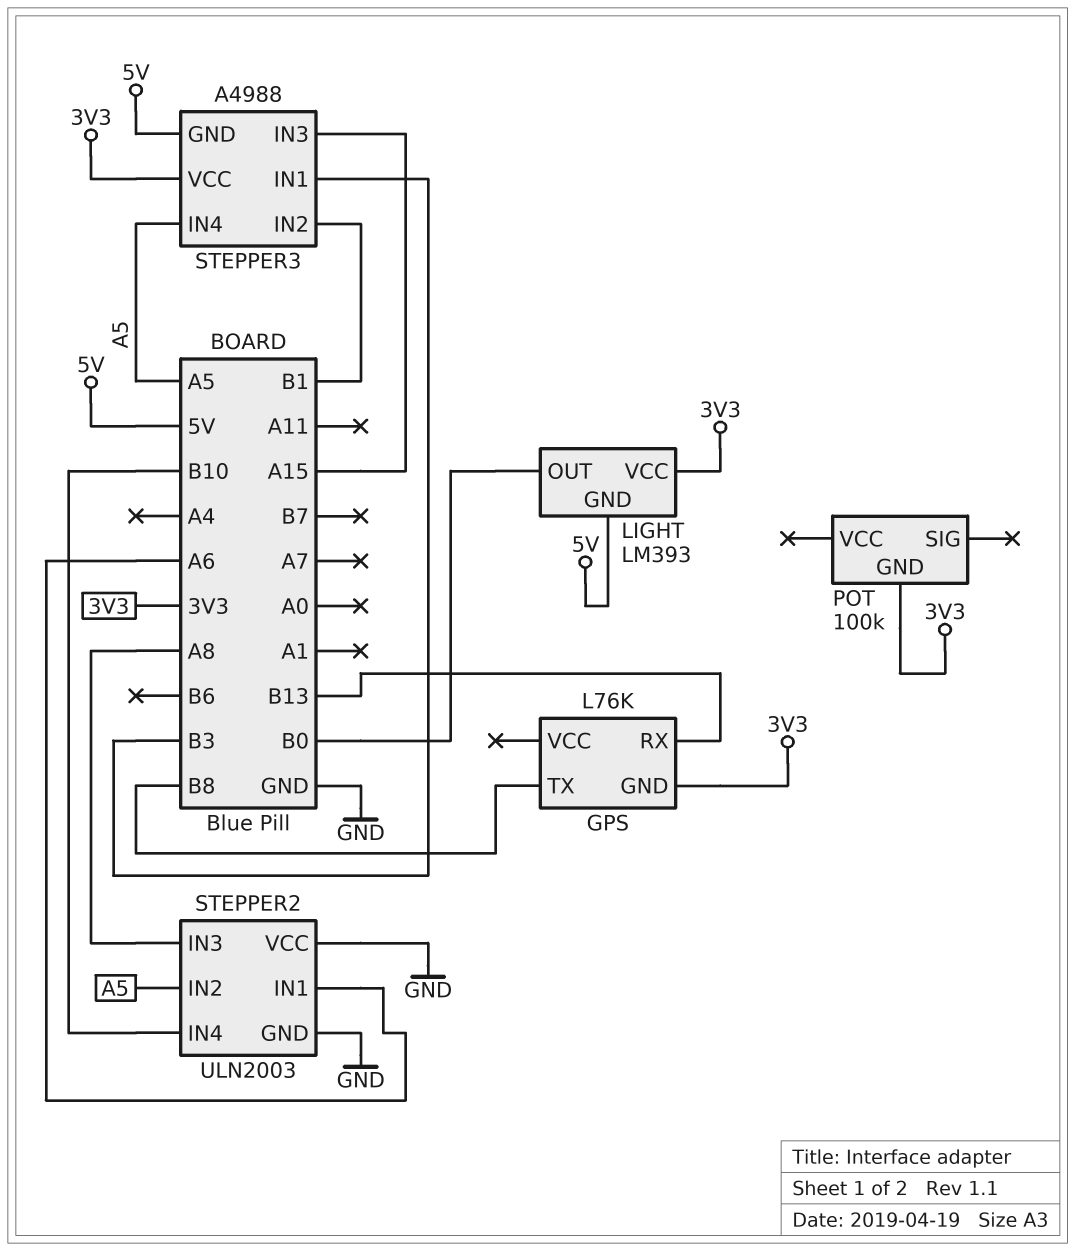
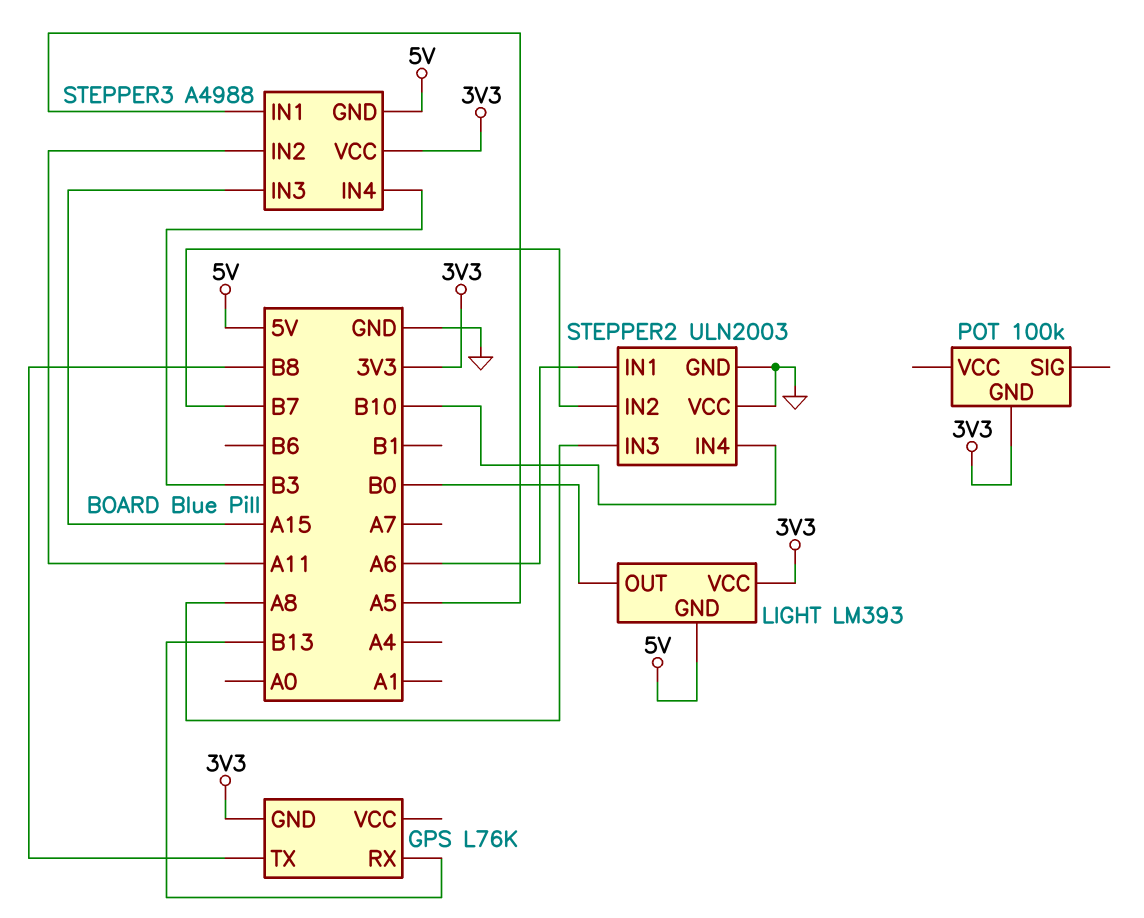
STEPPER2 pin IN2: A5 -> B7
STEPPER3 pin IN1: B3 -> A5
STEPPER3 pin IN2: B1 -> A11
STEPPER3 pin IN4: A5 -> B3

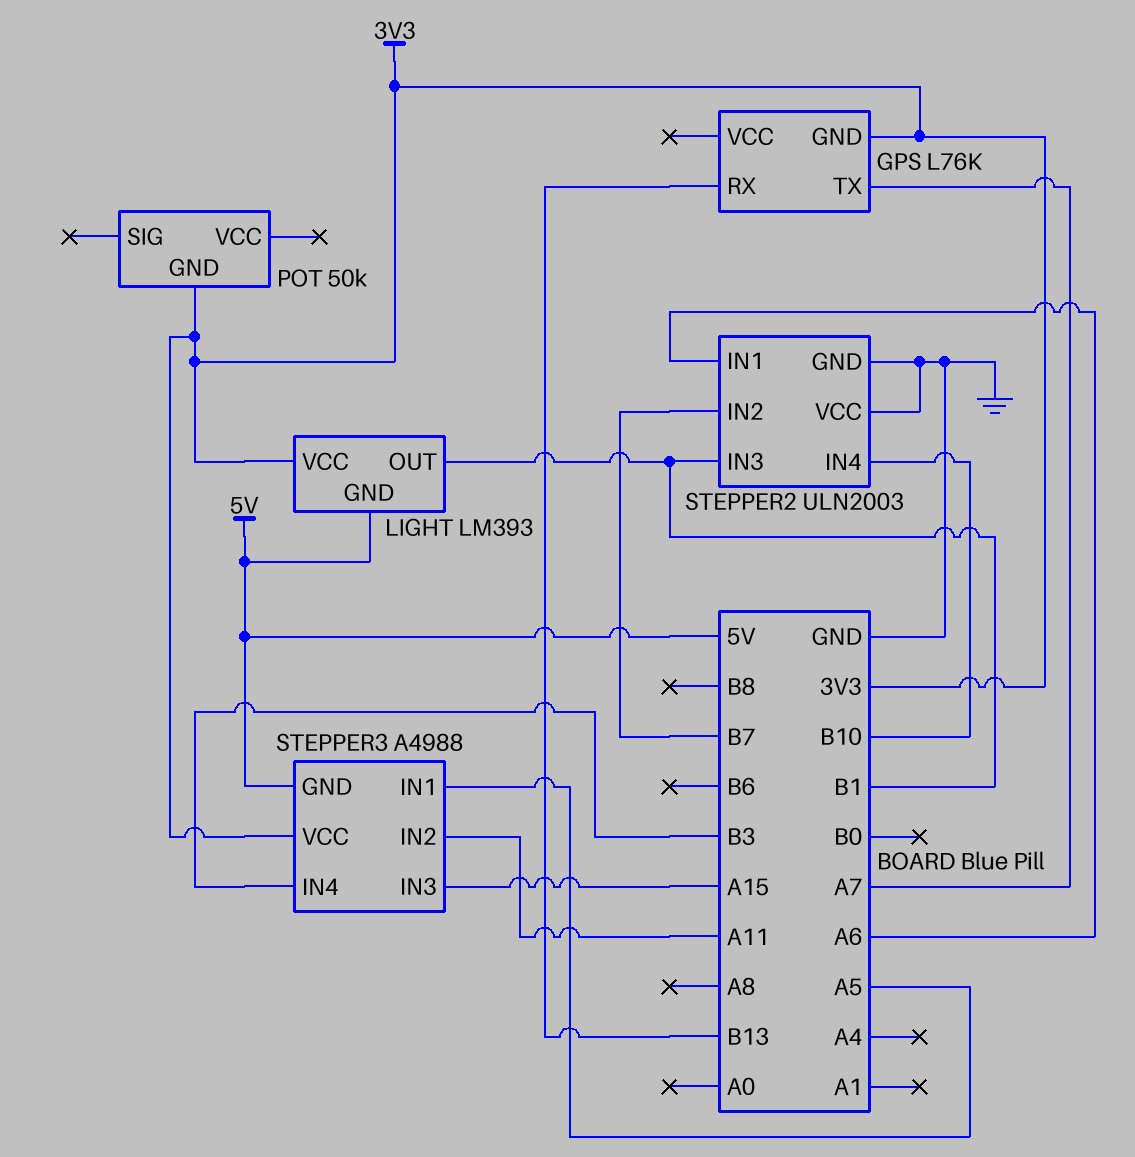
GPS pin TX: B8 -> A7
LIGHT pin OUT: B0 -> B1
POT: 100k -> 50k
STEPPER2 pin IN3: A8 -> B1

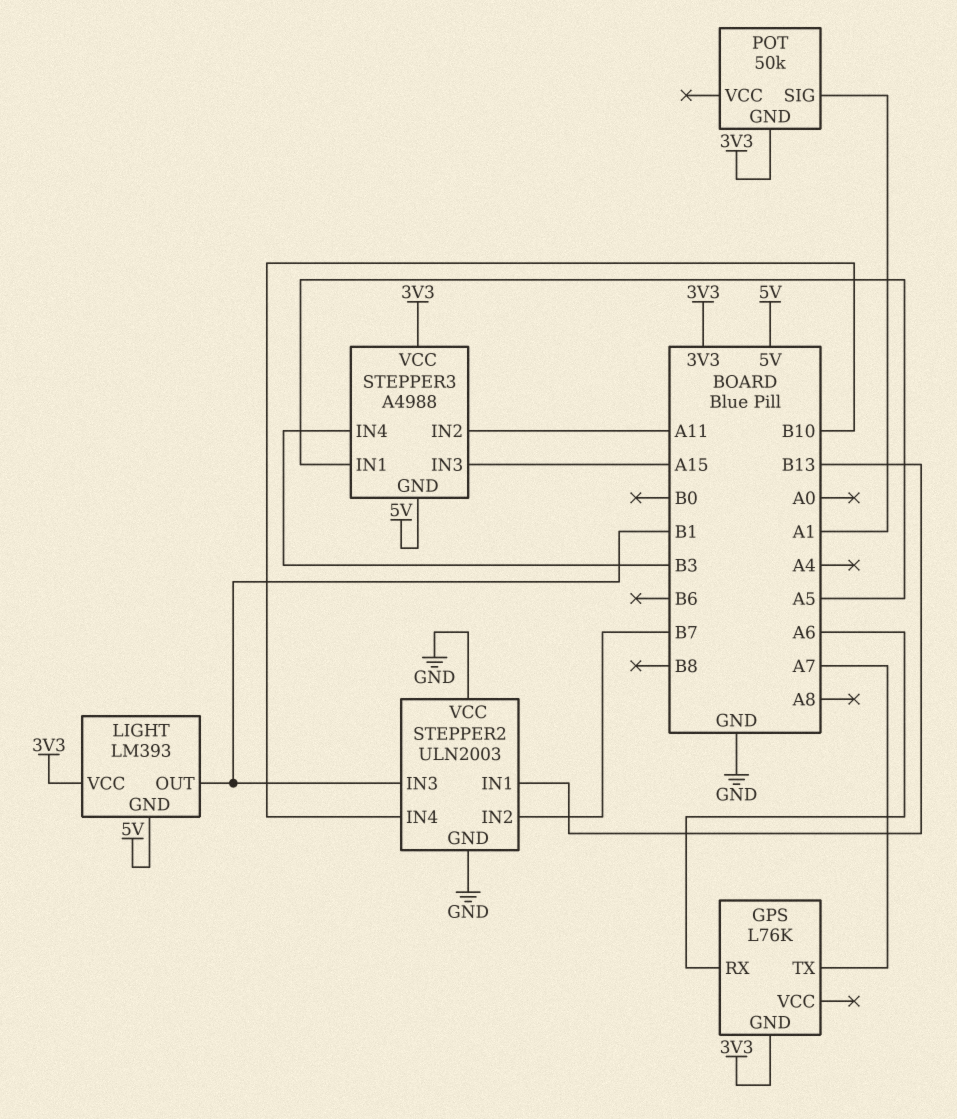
GPS pin RX: B13 -> A6
POT pin SIG: none -> A1
STEPPER2 pin IN1: A6 -> B13

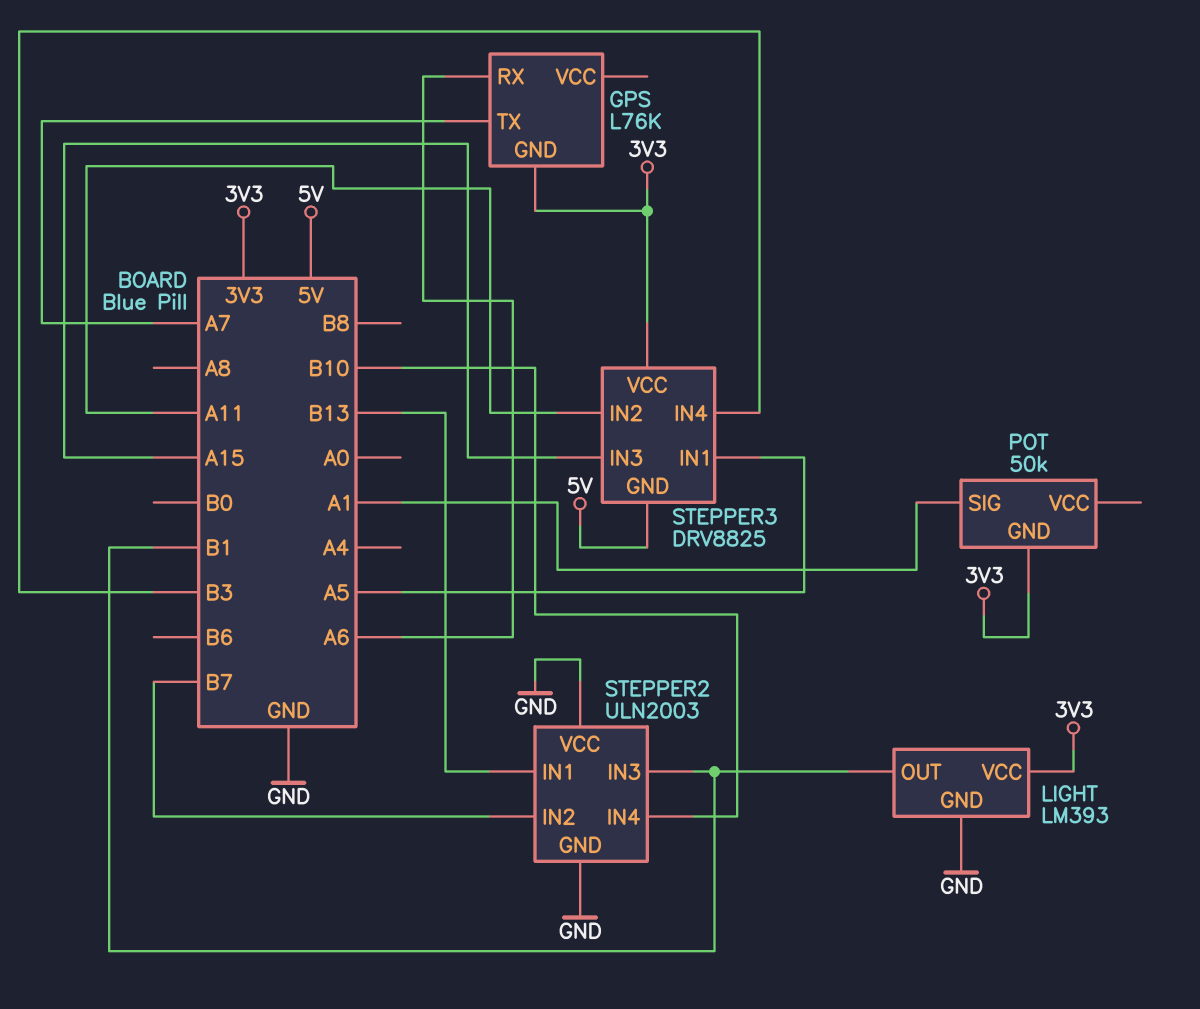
LIGHT pin GND: 5V -> GND
STEPPER3: A4988 -> DRV8825

